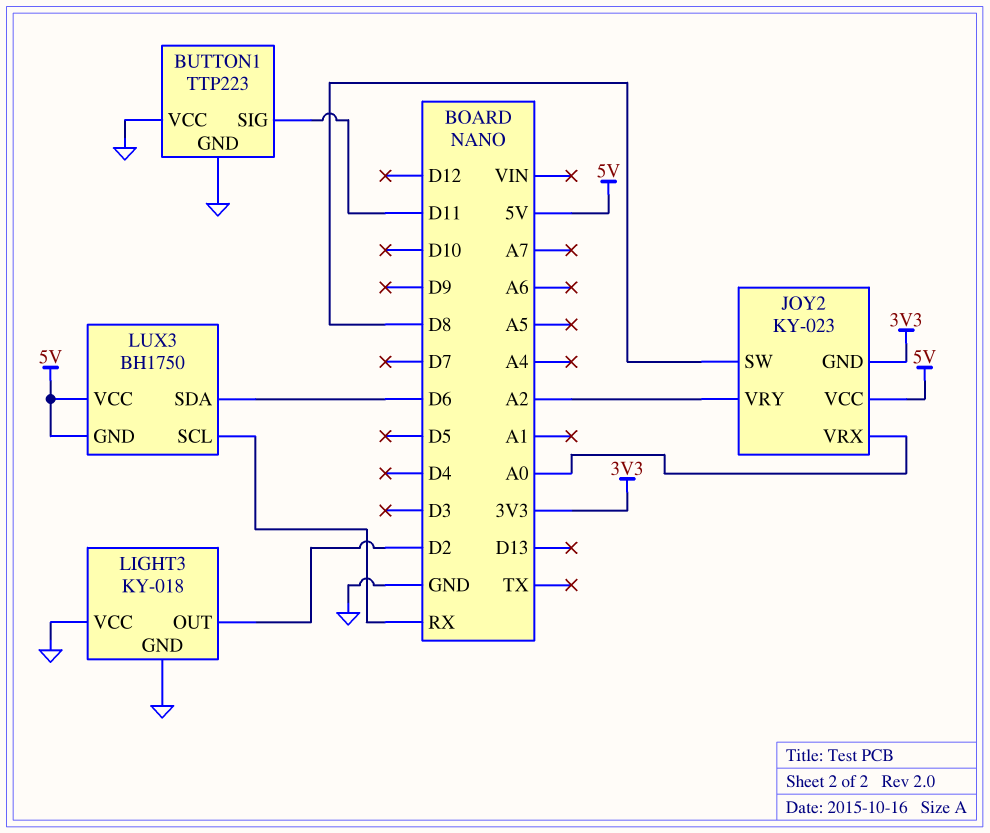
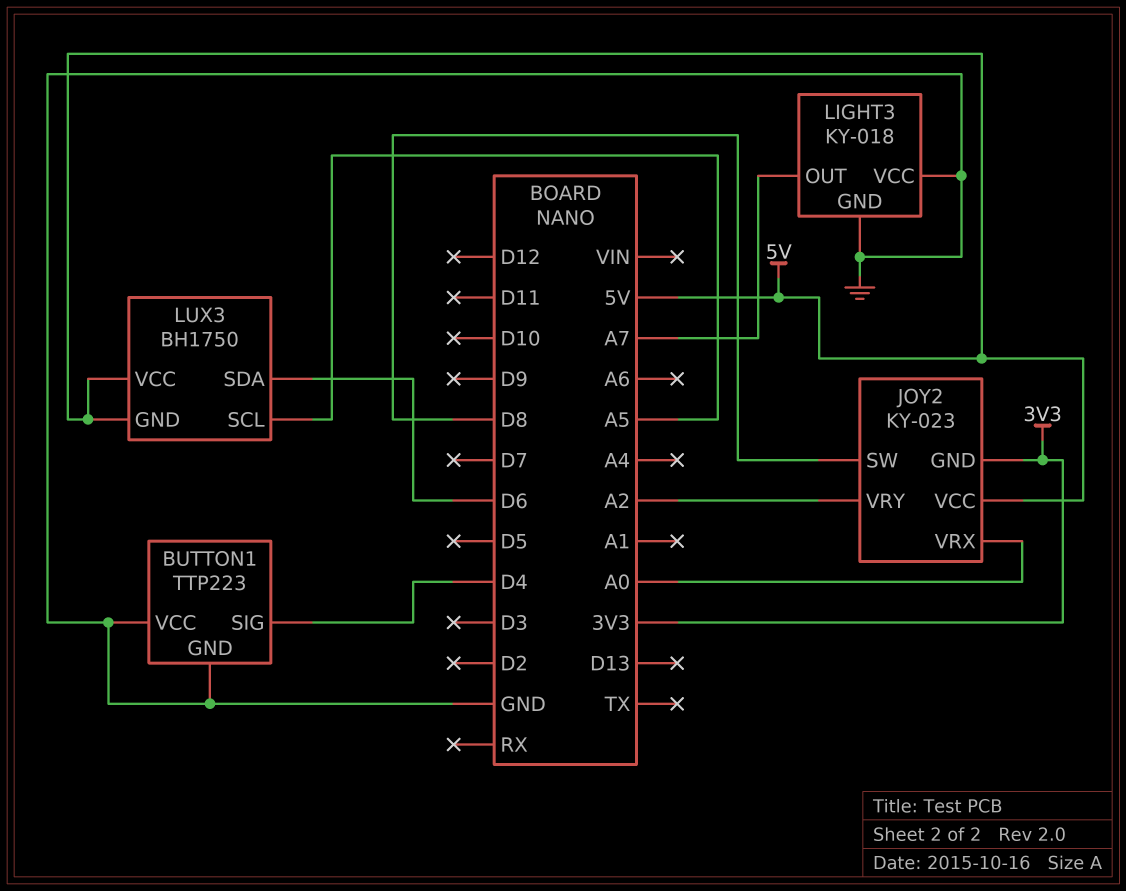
BUTTON1 pin SIG: D11 -> D4
LIGHT3 pin OUT: D2 -> A7
LUX3 pin SCL: RX -> A5

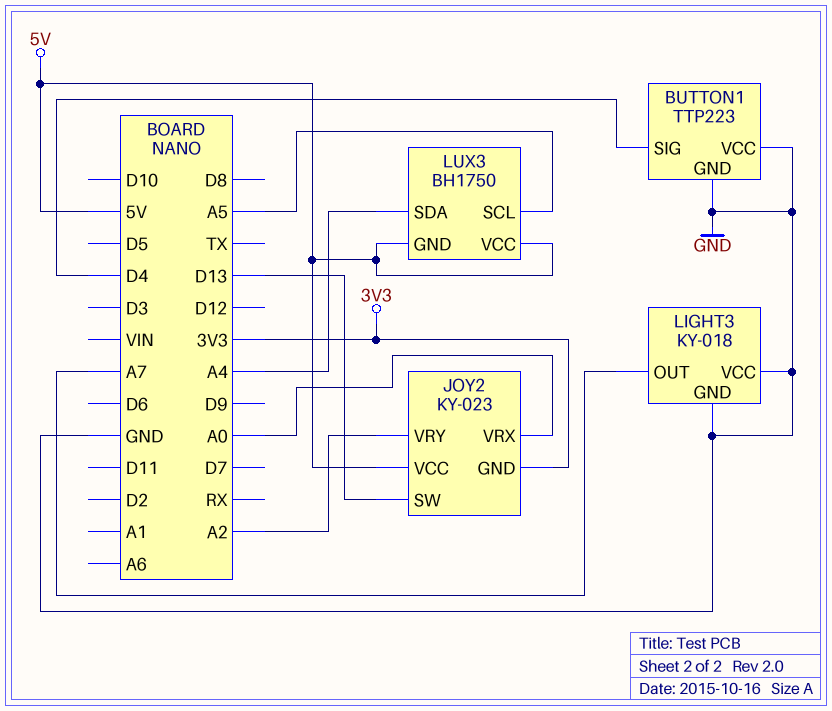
JOY2 pin SW: D8 -> D13
LUX3 pin SDA: D6 -> A4

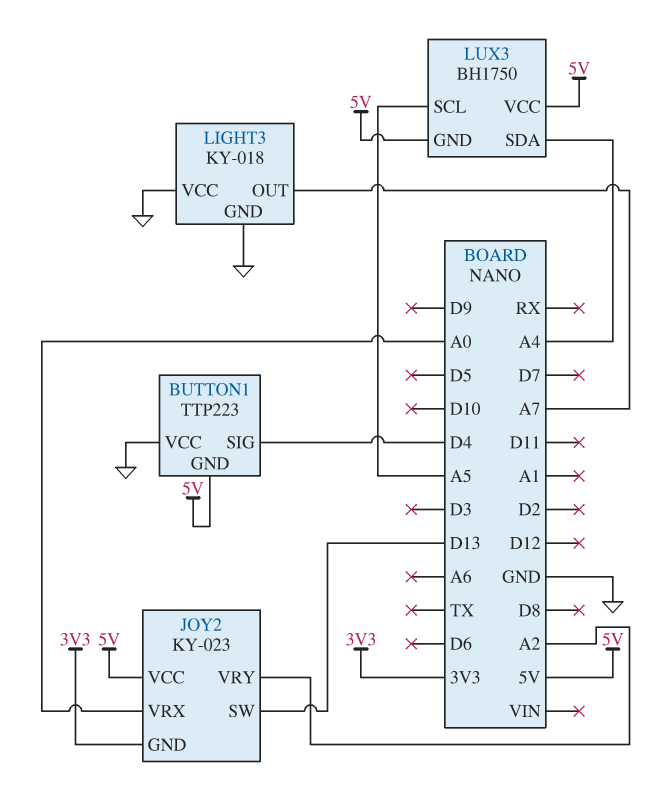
BUTTON1 pin GND: GND -> 5V

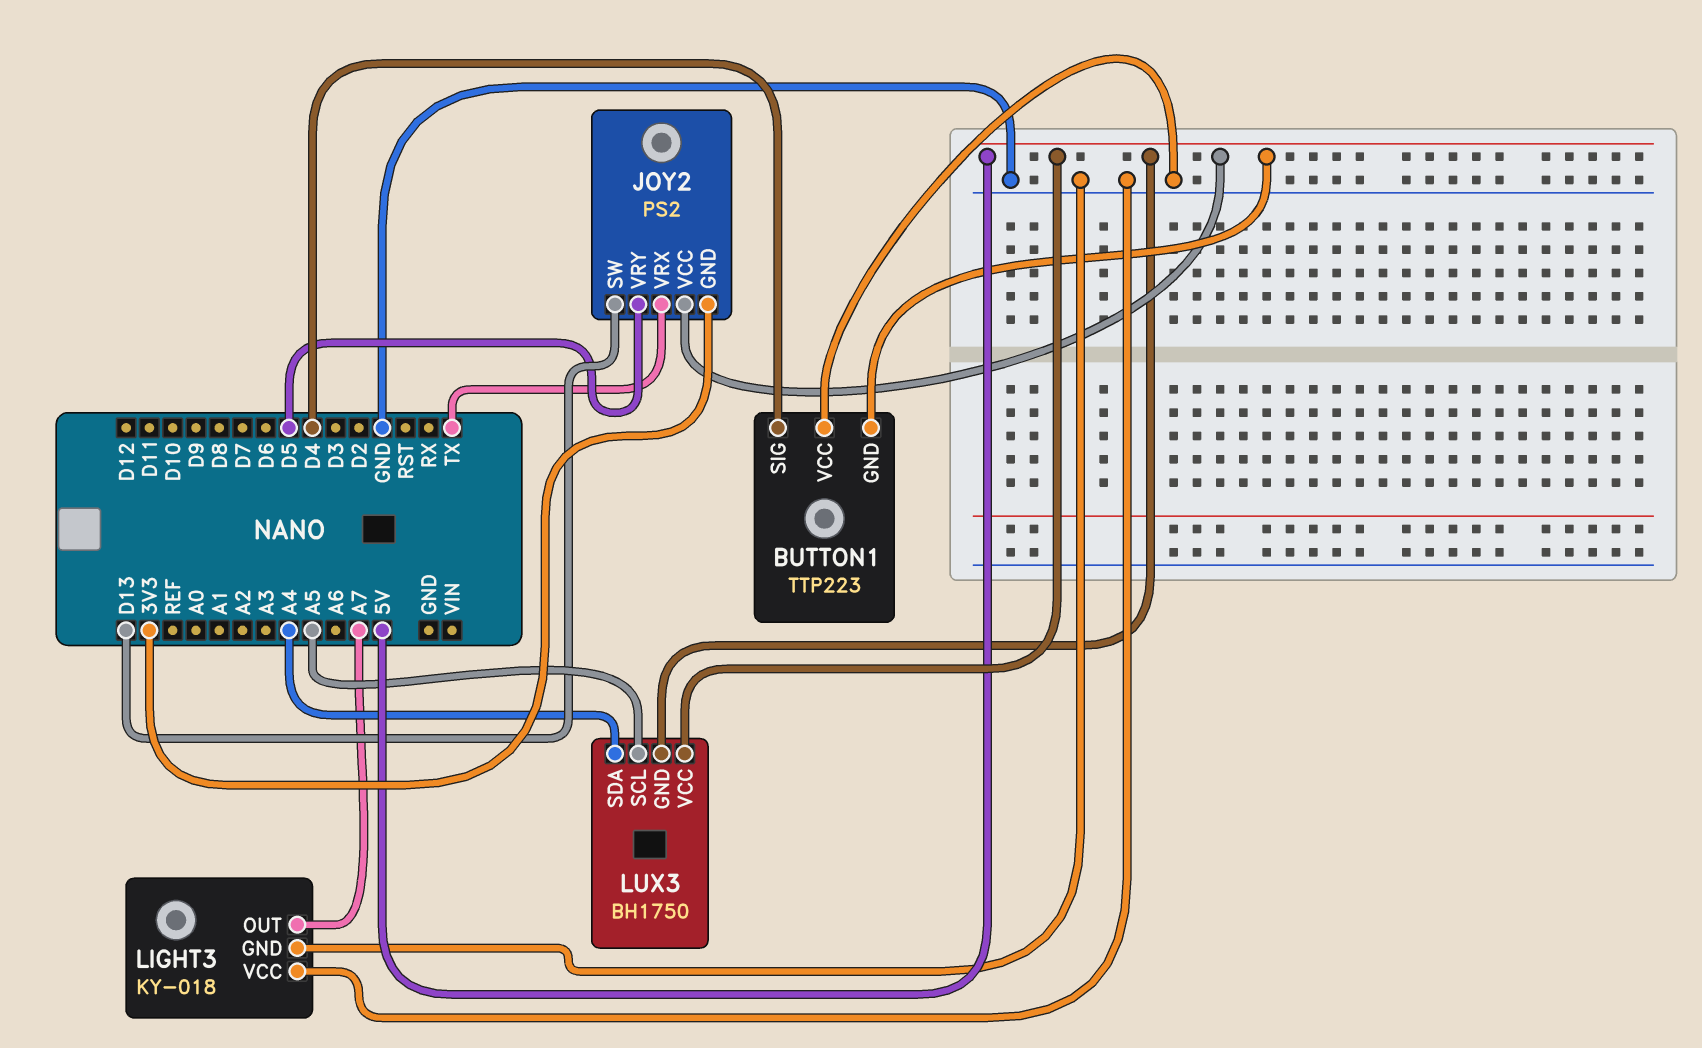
JOY2: KY-023 -> PS2
JOY2 pin VRX: A0 -> TX
JOY2 pin VRY: A2 -> D5

